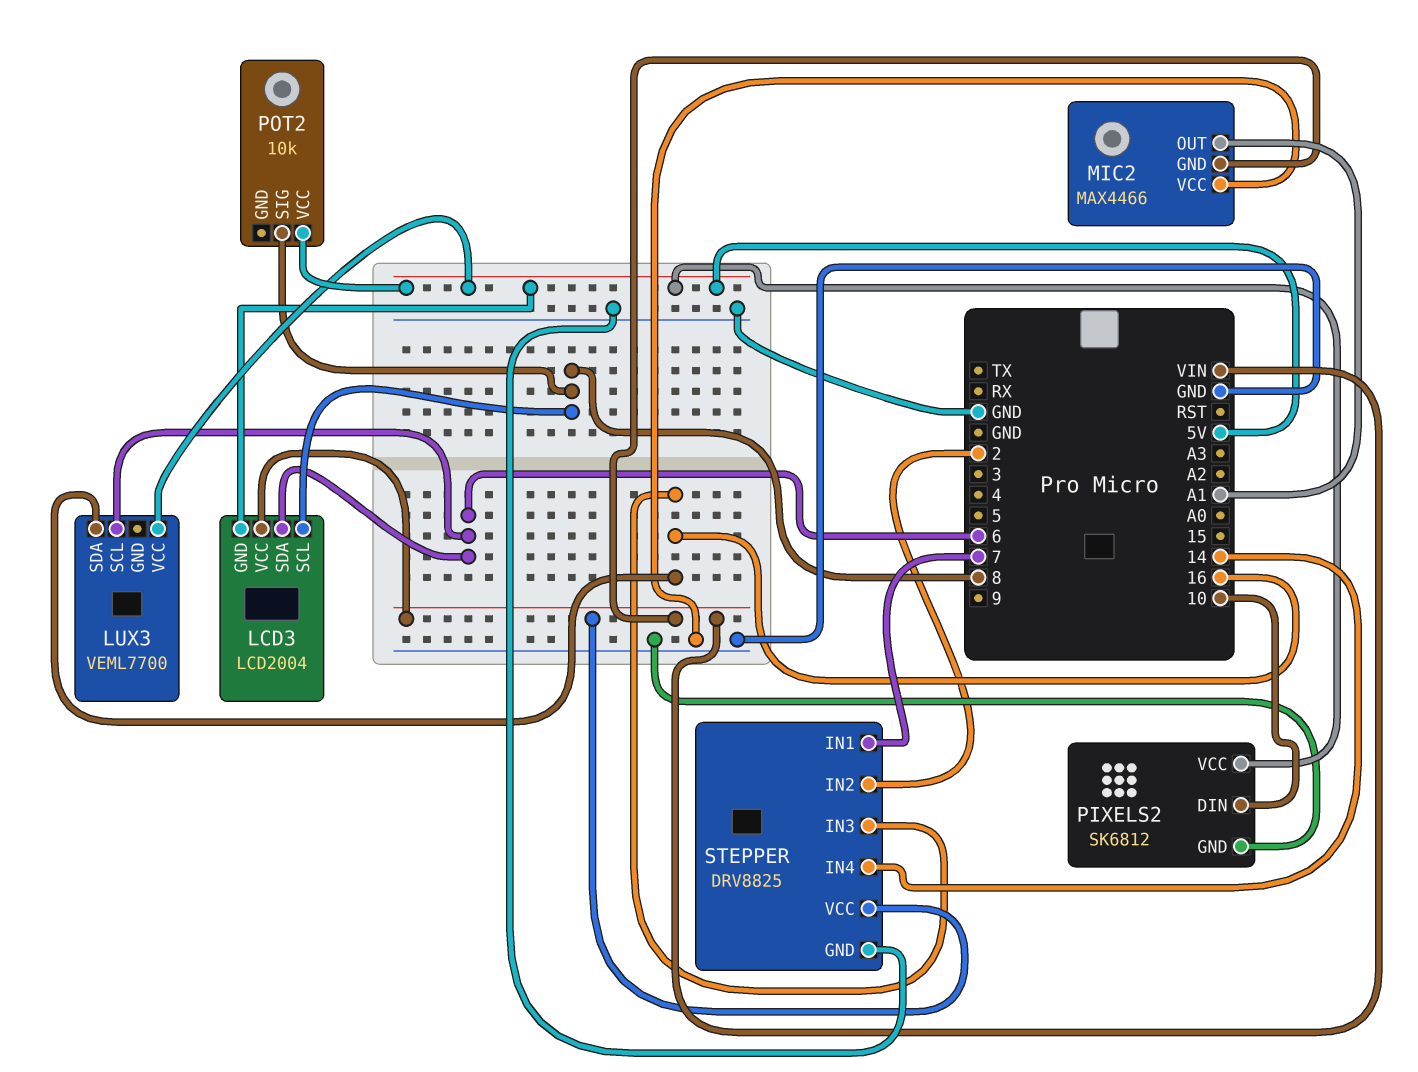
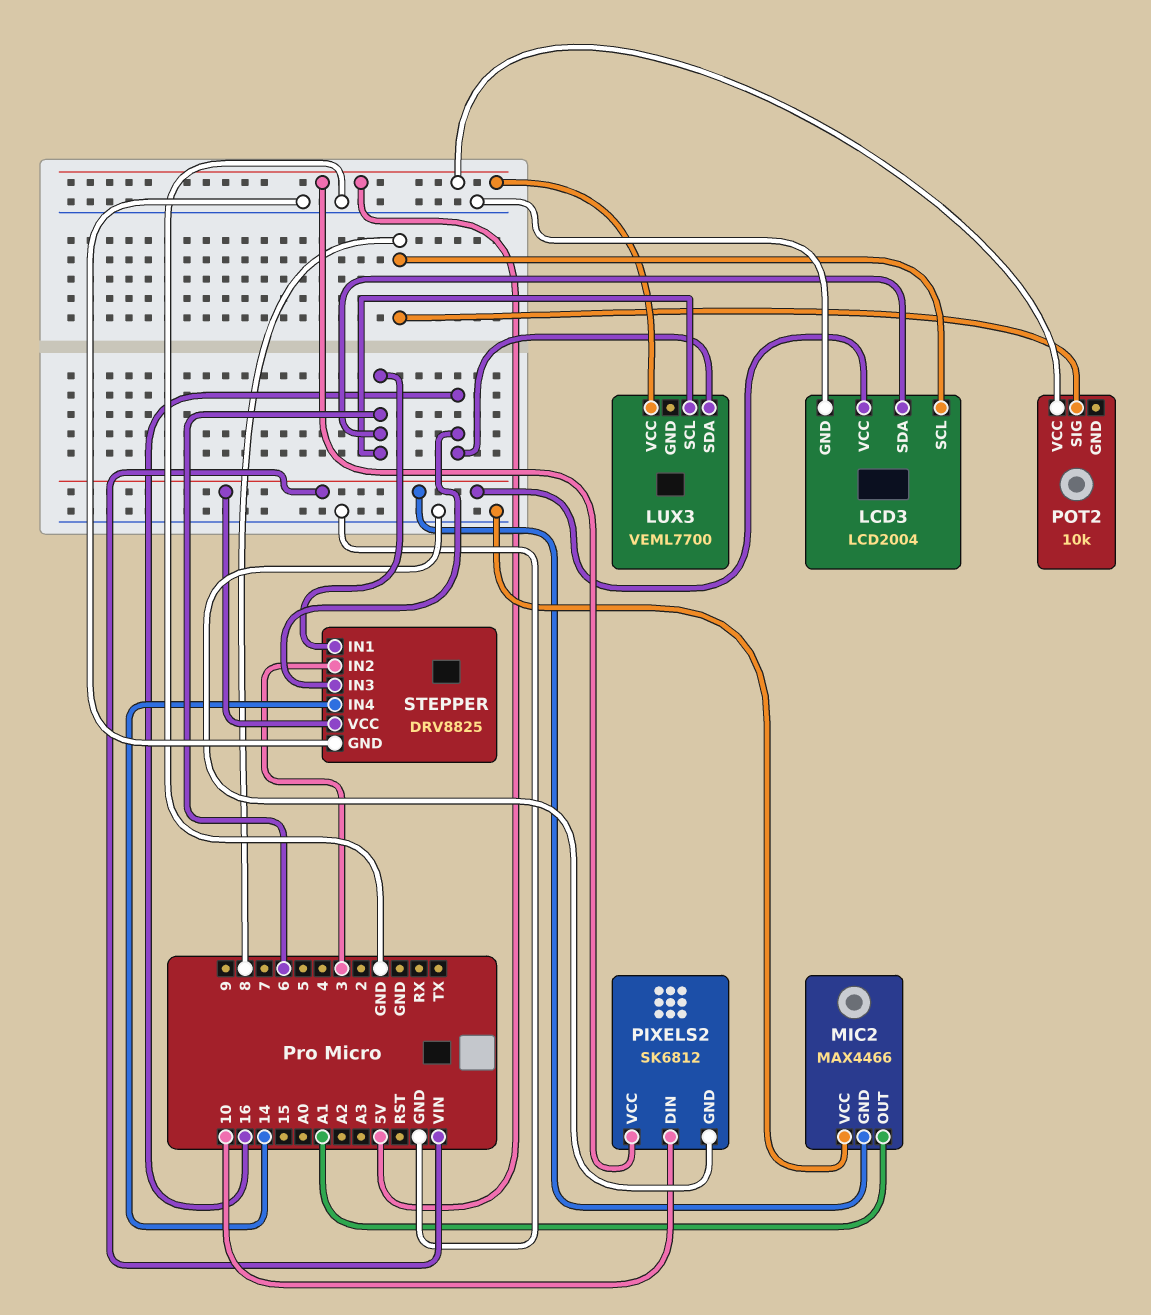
LCD3 pin GND: 5V -> GND
STEPPER pin IN1: 7 -> 6
STEPPER pin IN2: 2 -> 3

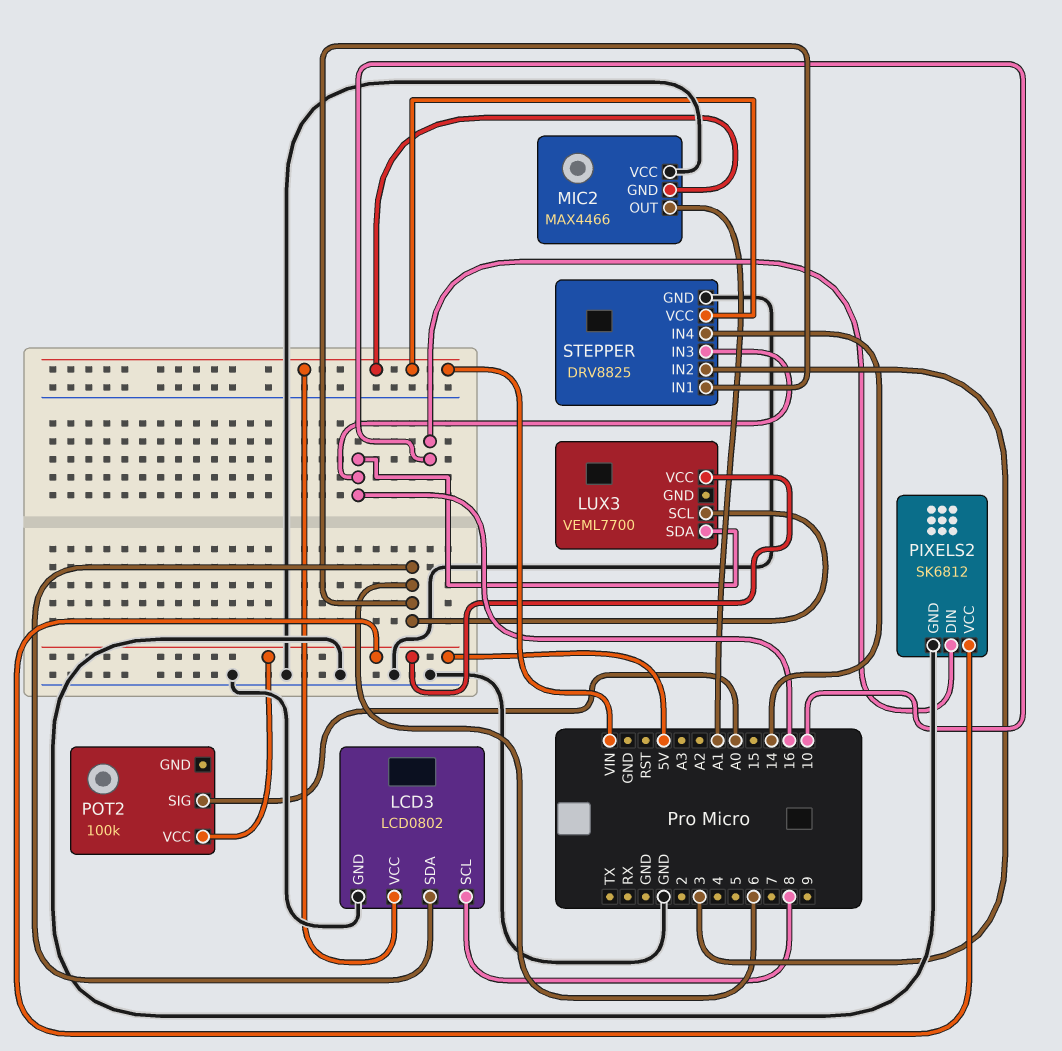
LCD3: LCD2004 -> LCD0802
POT2: 10k -> 100k
POT2 pin SIG: 8 -> A0

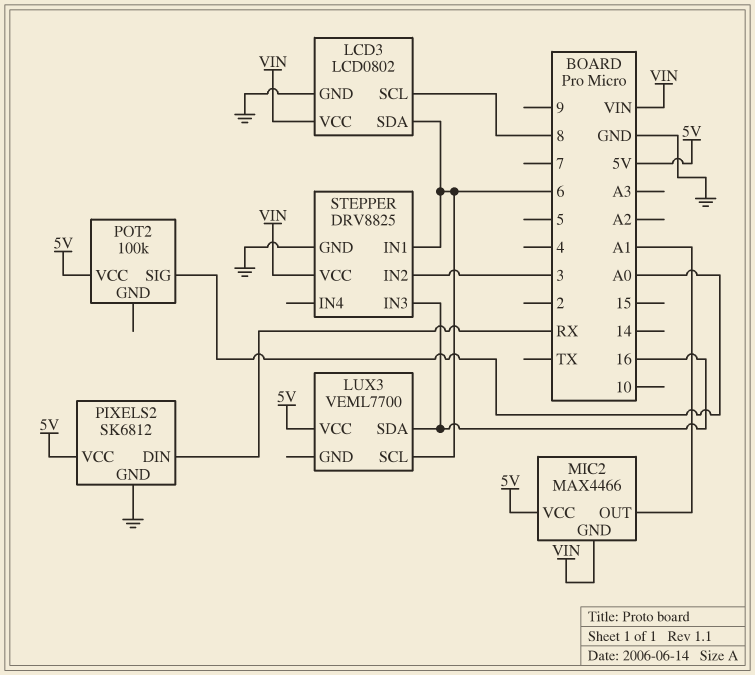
MIC2 pin VCC: GND -> 5V
PIXELS2 pin DIN: 10 -> RX
STEPPER pin IN4: 14 -> none

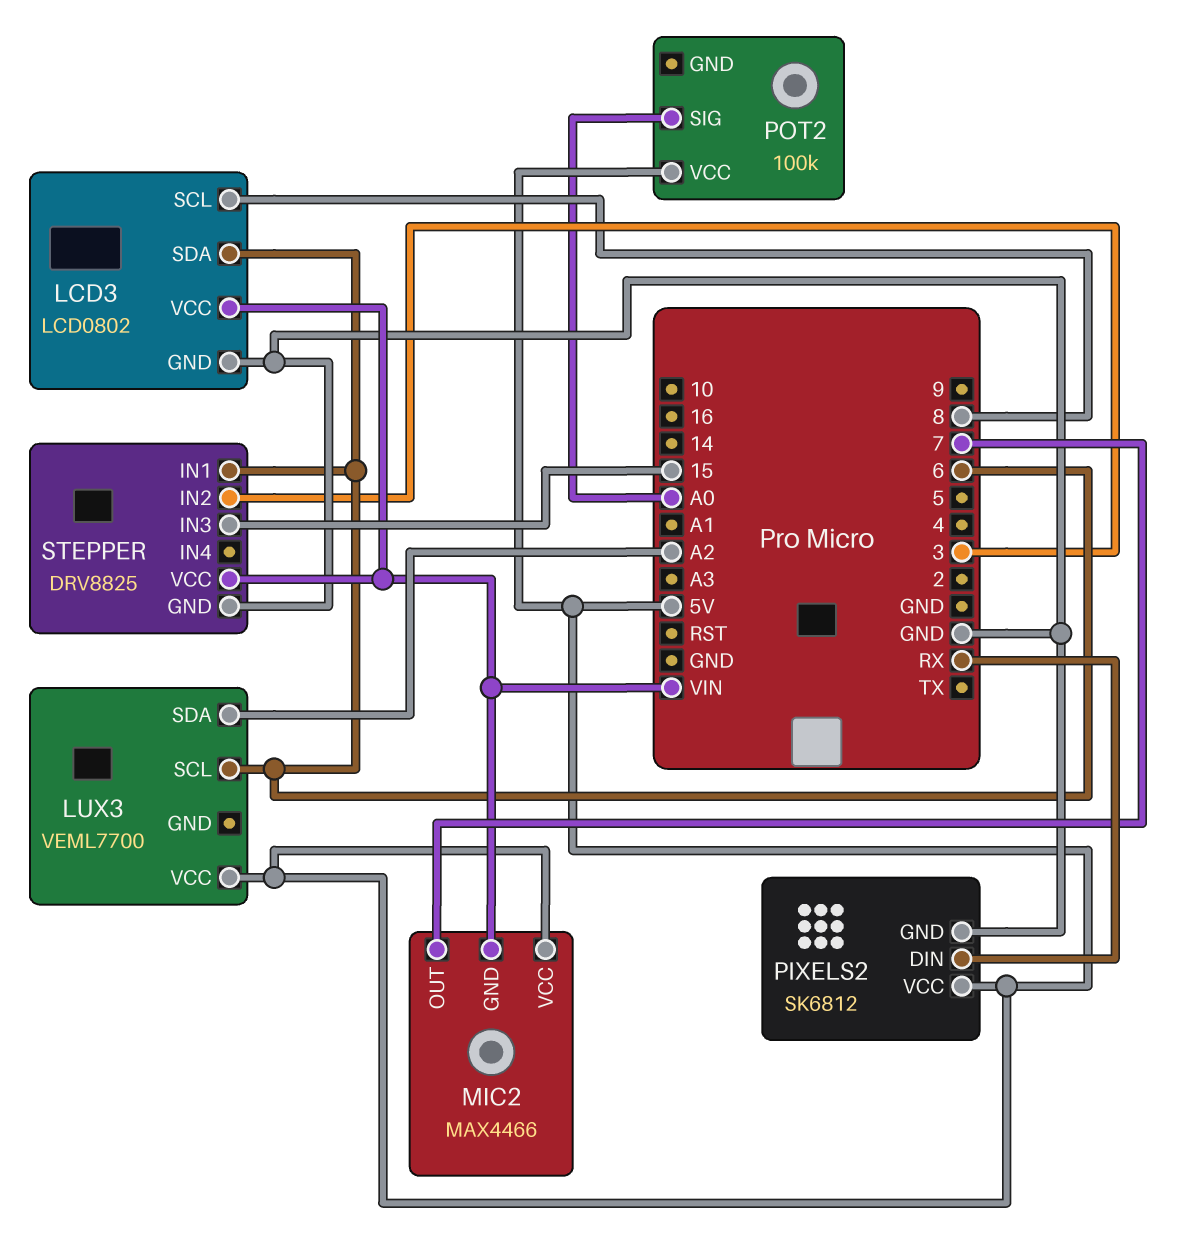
LUX3 pin SDA: 16 -> A2
MIC2 pin OUT: A1 -> 7
STEPPER pin IN3: 16 -> 15

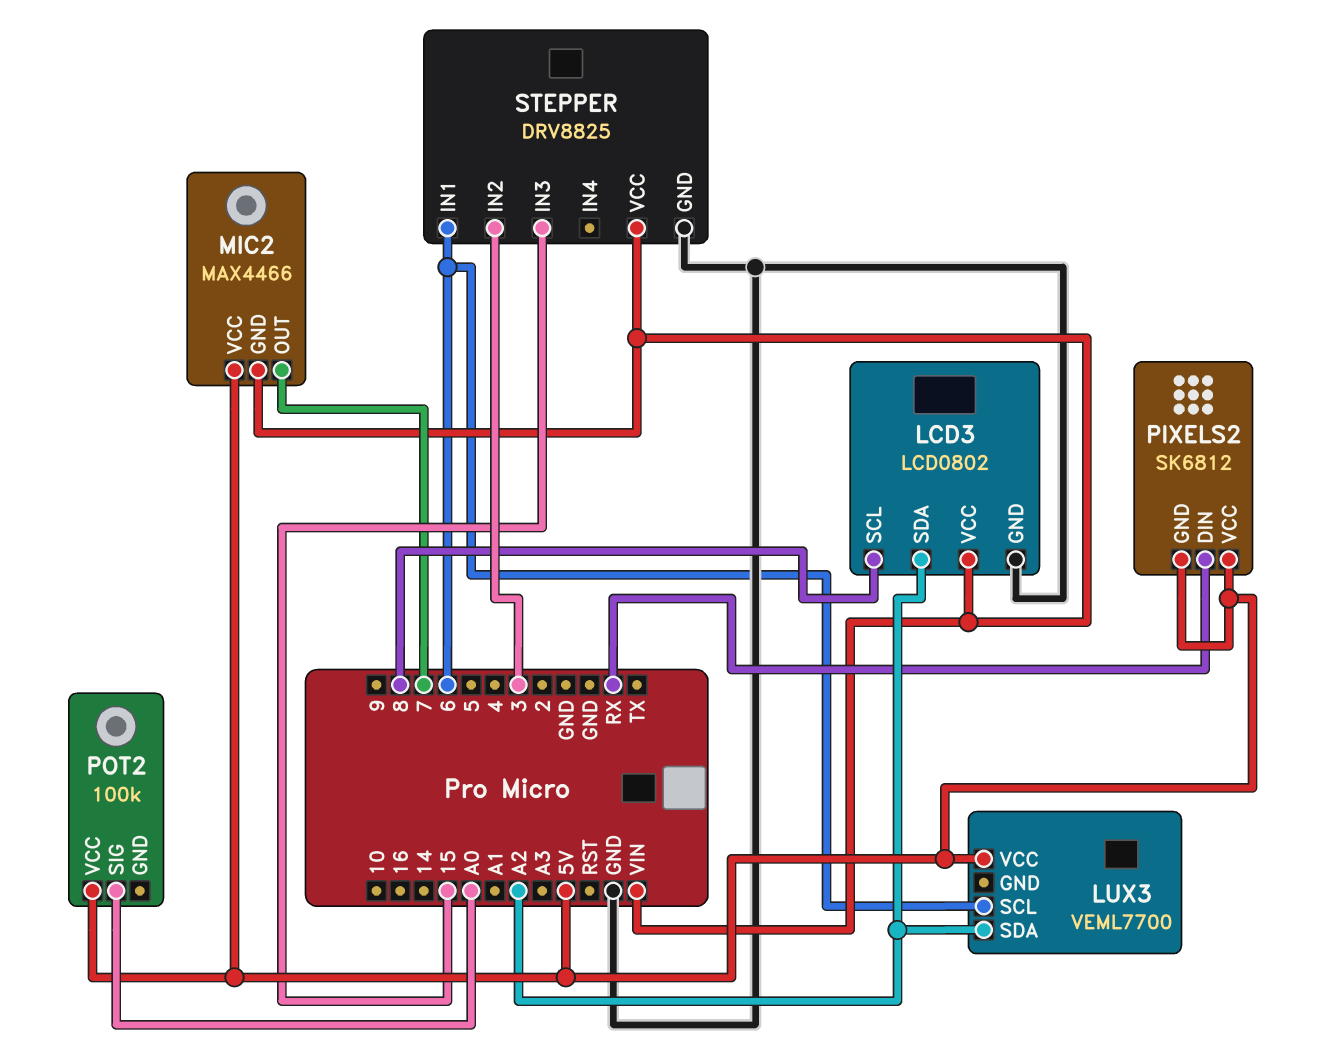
LCD3 pin SDA: 6 -> A2
PIXELS2 pin GND: GND -> 5V

